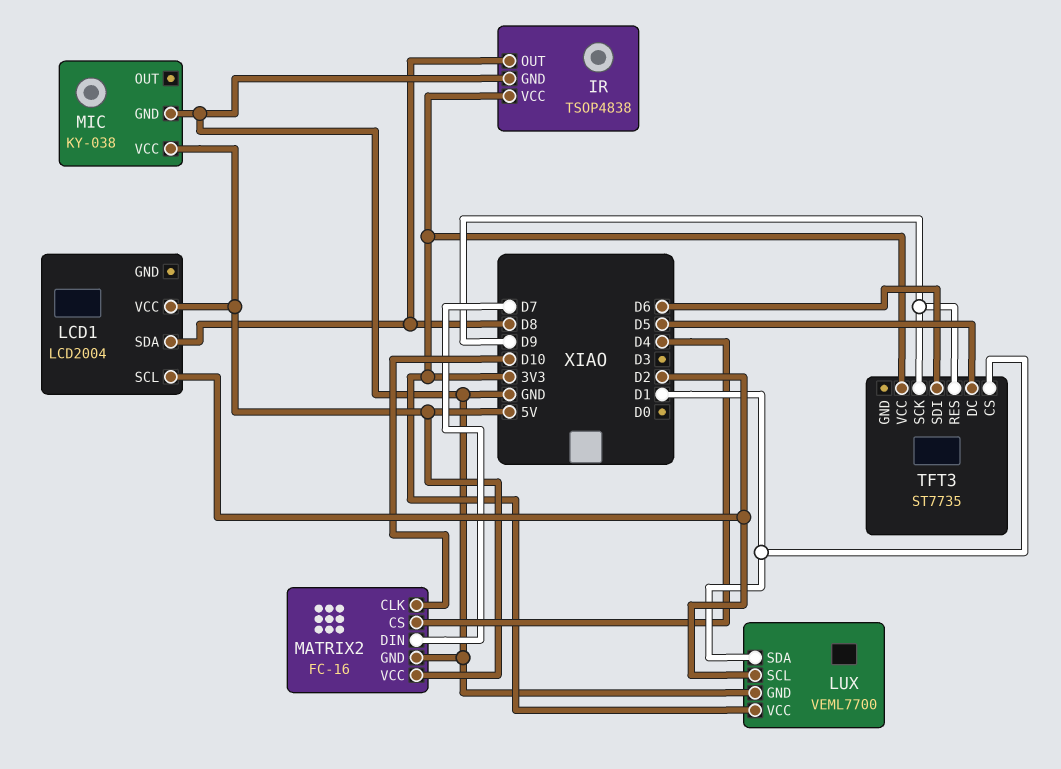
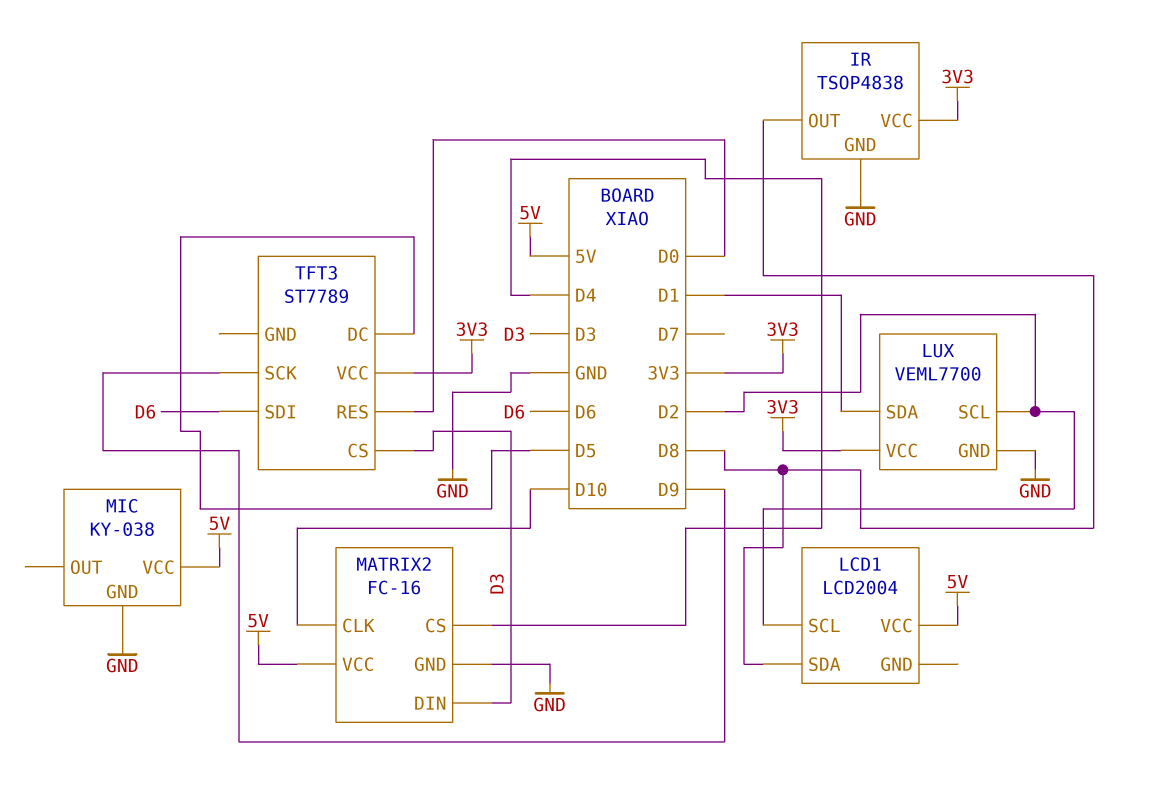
MATRIX2 pin DIN: D7 -> D3
TFT3: ST7735 -> ST7789
TFT3 pin CS: D1 -> D3
TFT3 pin RES: D9 -> D0

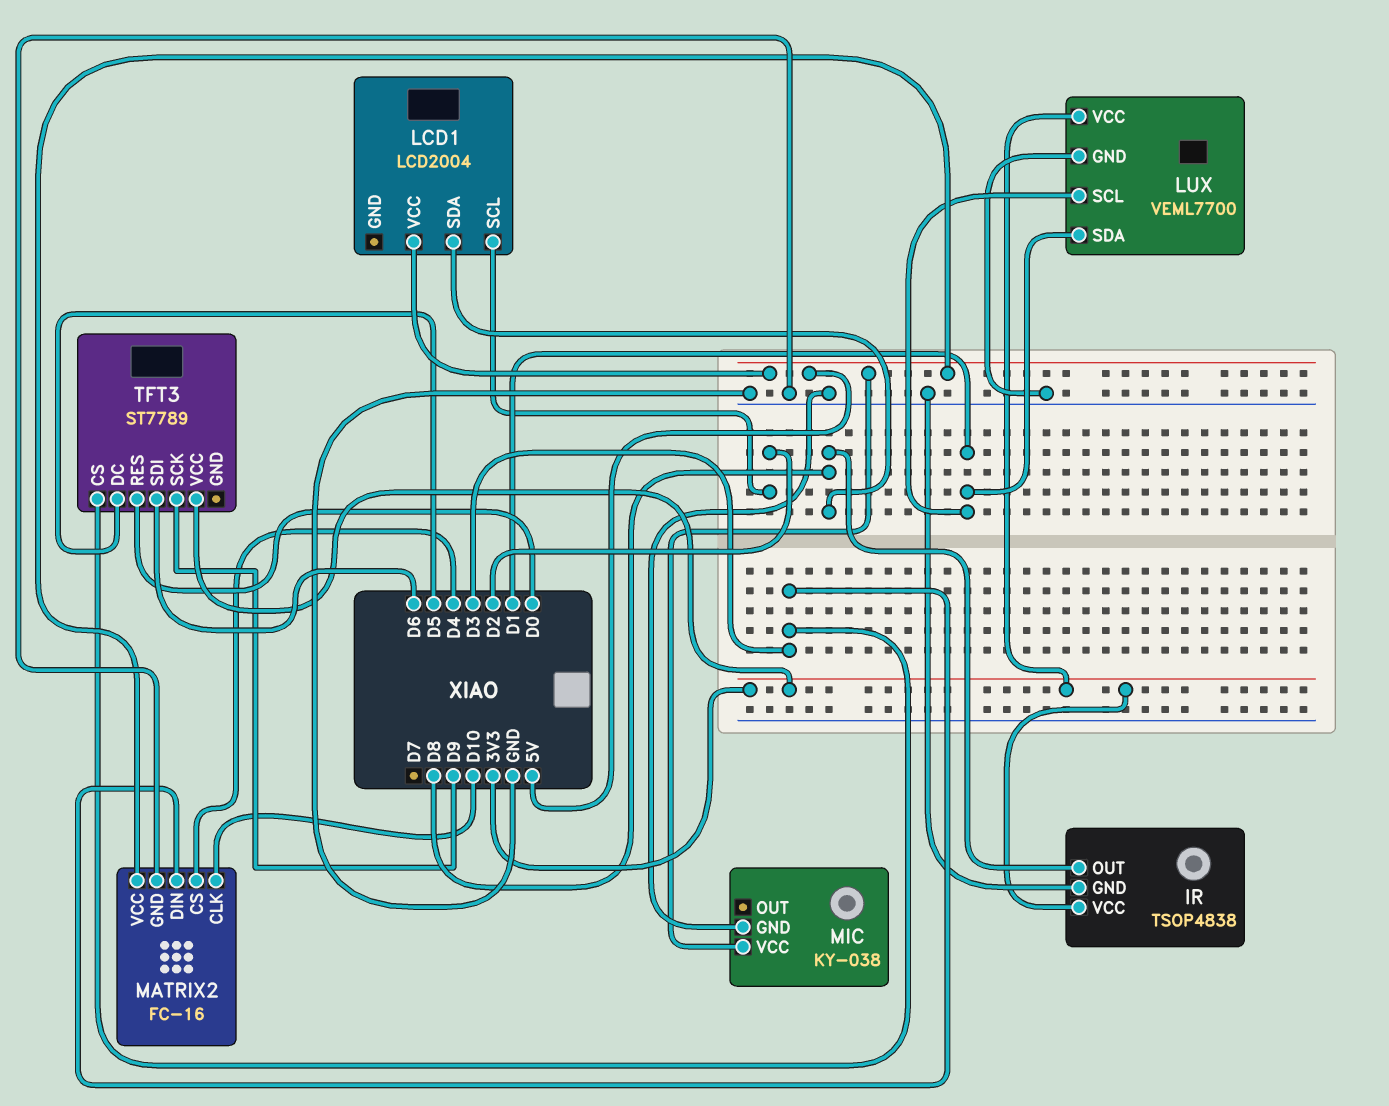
LUX pin SCL: D2 -> D1

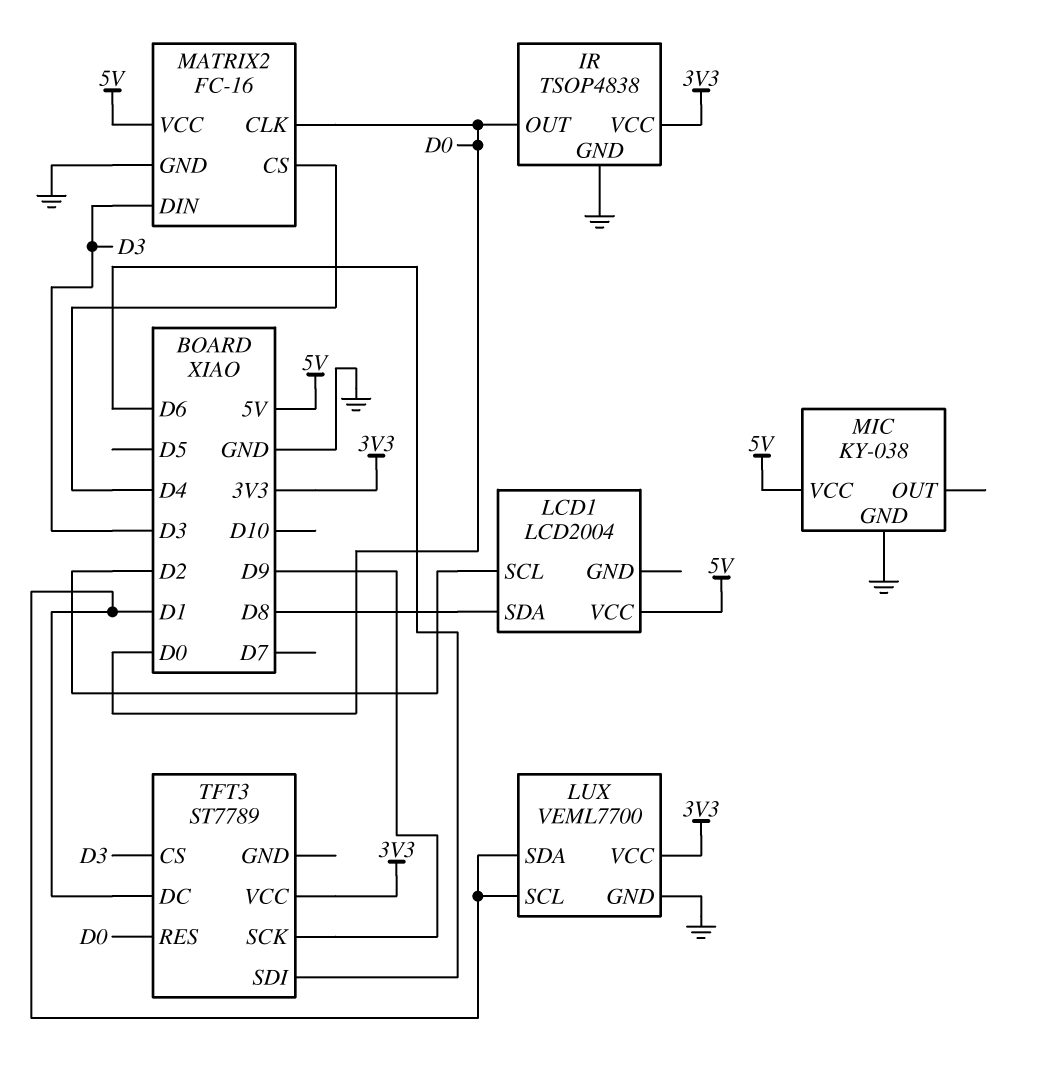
IR pin OUT: D8 -> D0
MATRIX2 pin CLK: D10 -> D0
TFT3 pin DC: D5 -> D1

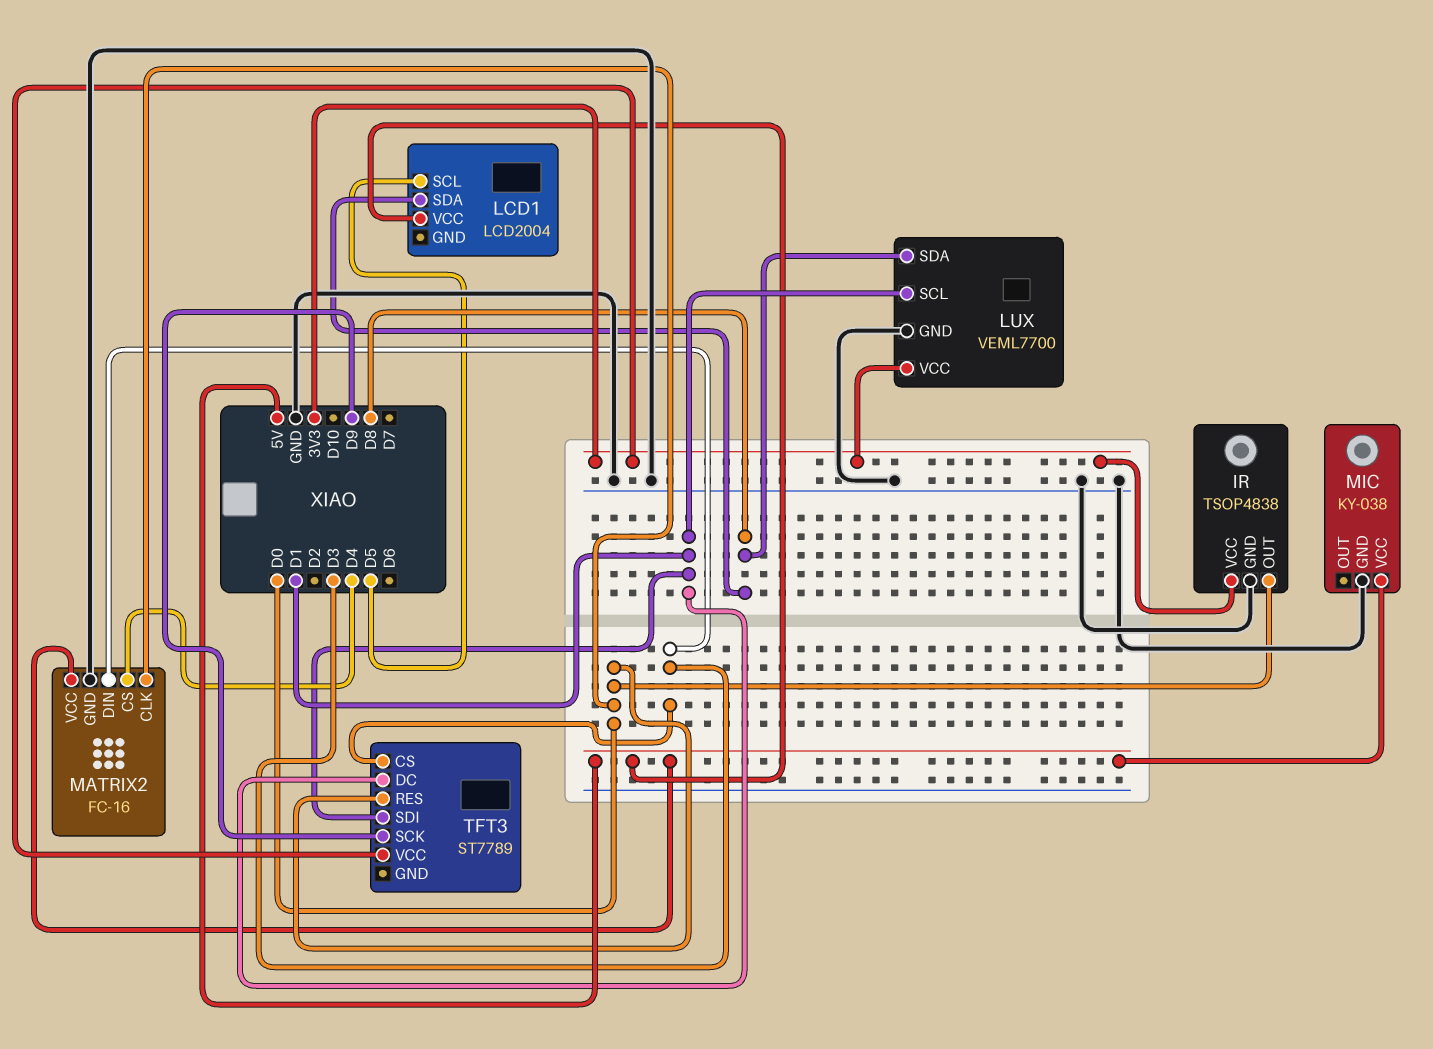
LCD1 pin SCL: D2 -> D5
LUX pin SDA: D1 -> D8
TFT3 pin SDI: D6 -> D1

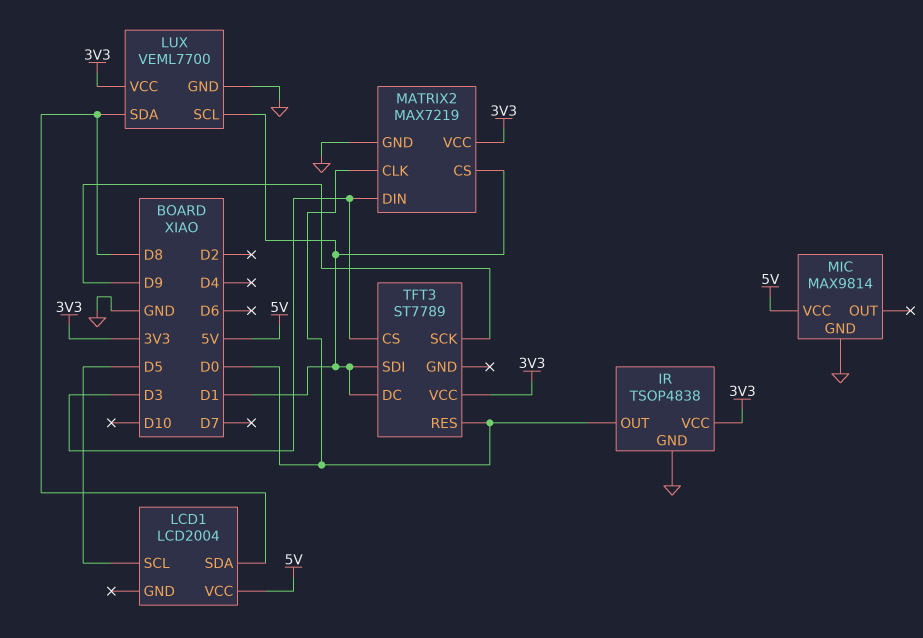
MATRIX2: FC-16 -> MAX7219
MATRIX2 pin CS: D4 -> D1
MATRIX2 pin VCC: 5V -> 3V3
MIC: KY-038 -> MAX9814

